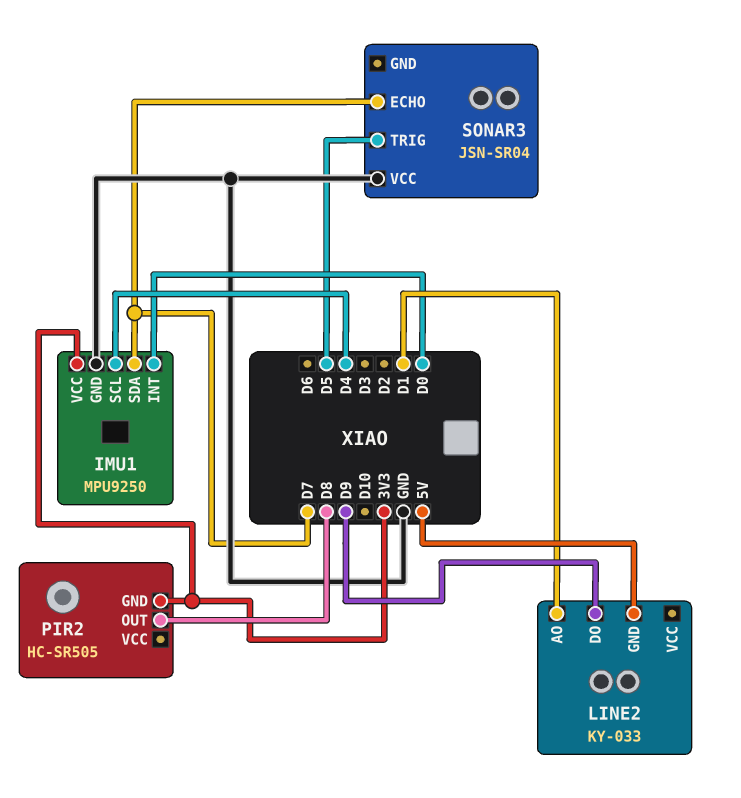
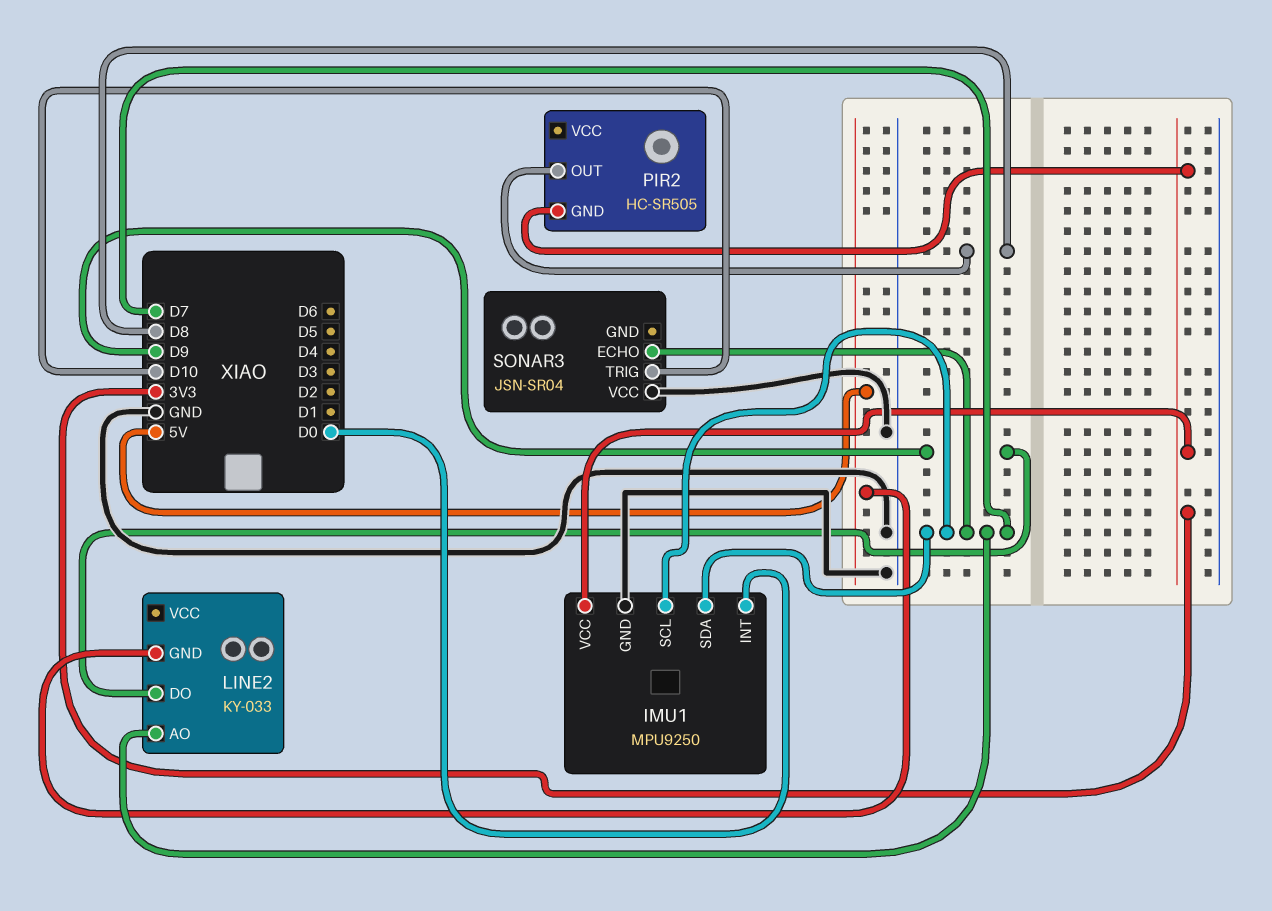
IMU1 pin SCL: D4 -> D7
LINE2 pin AO: D1 -> D7
SONAR3 pin TRIG: D5 -> D10

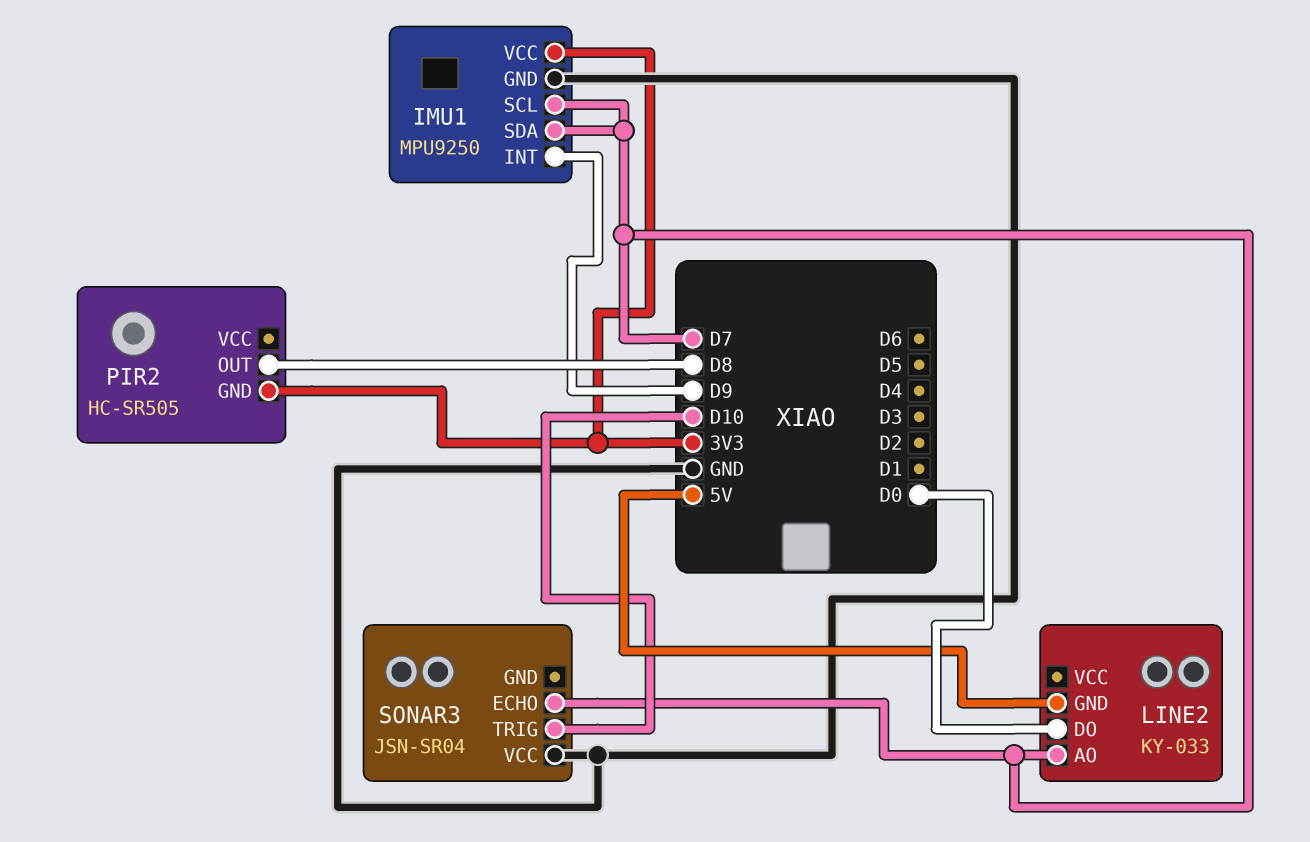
IMU1 pin INT: D0 -> D9
LINE2 pin DO: D9 -> D0

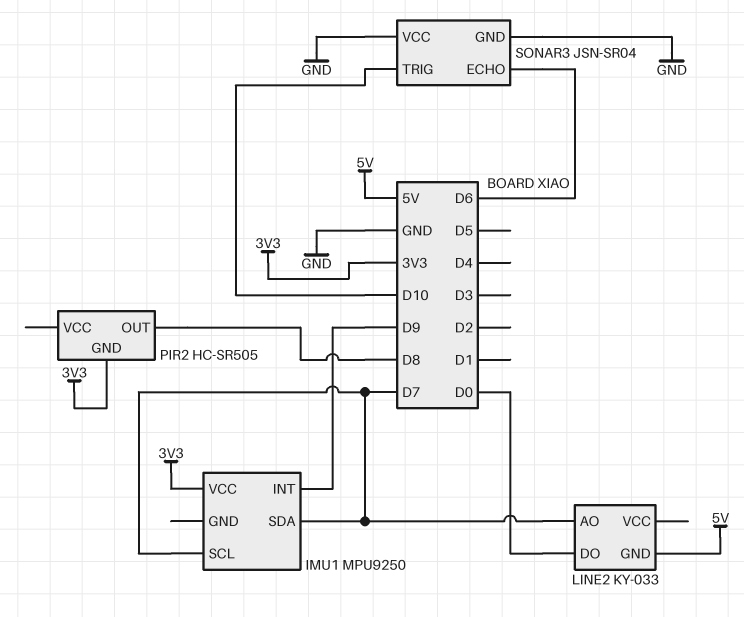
IMU1 pin GND: GND -> none
SONAR3 pin ECHO: D7 -> D6
SONAR3 pin GND: none -> GND

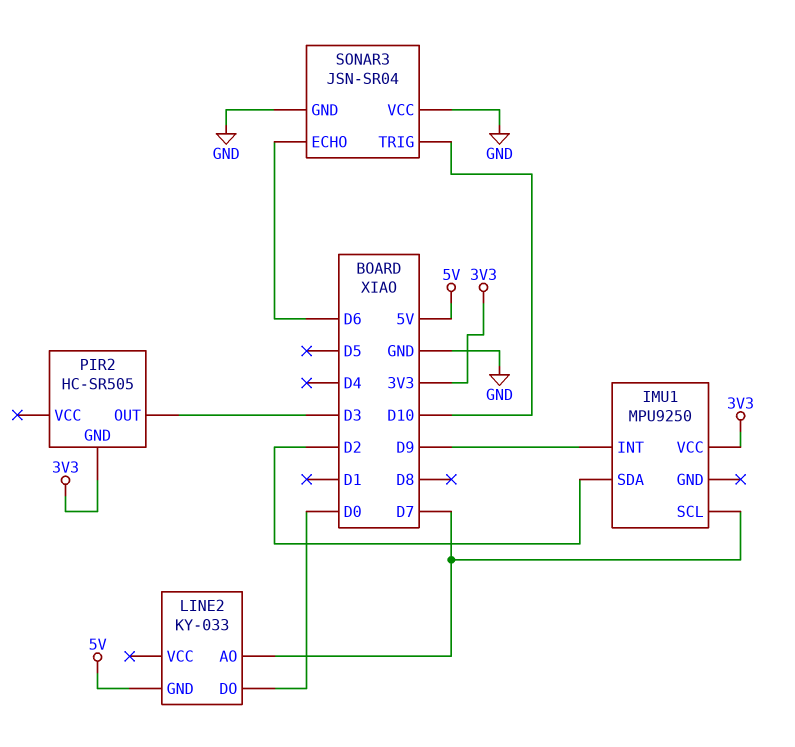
IMU1 pin SDA: D7 -> D2
PIR2 pin OUT: D8 -> D3

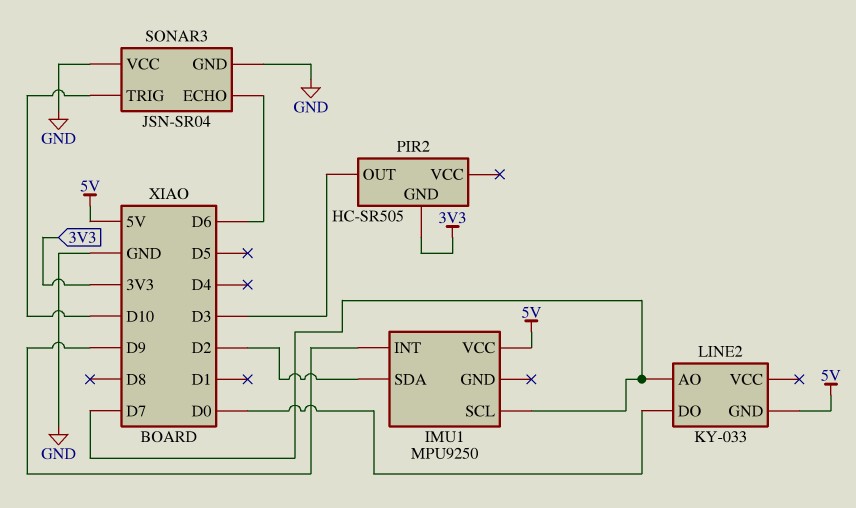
IMU1 pin VCC: 3V3 -> 5V

